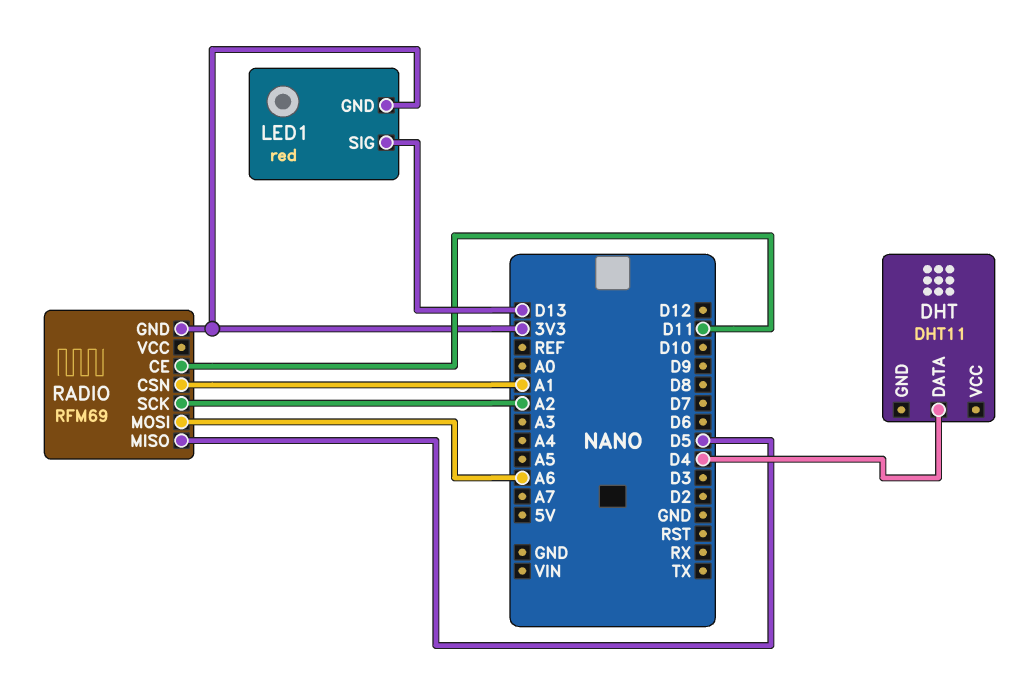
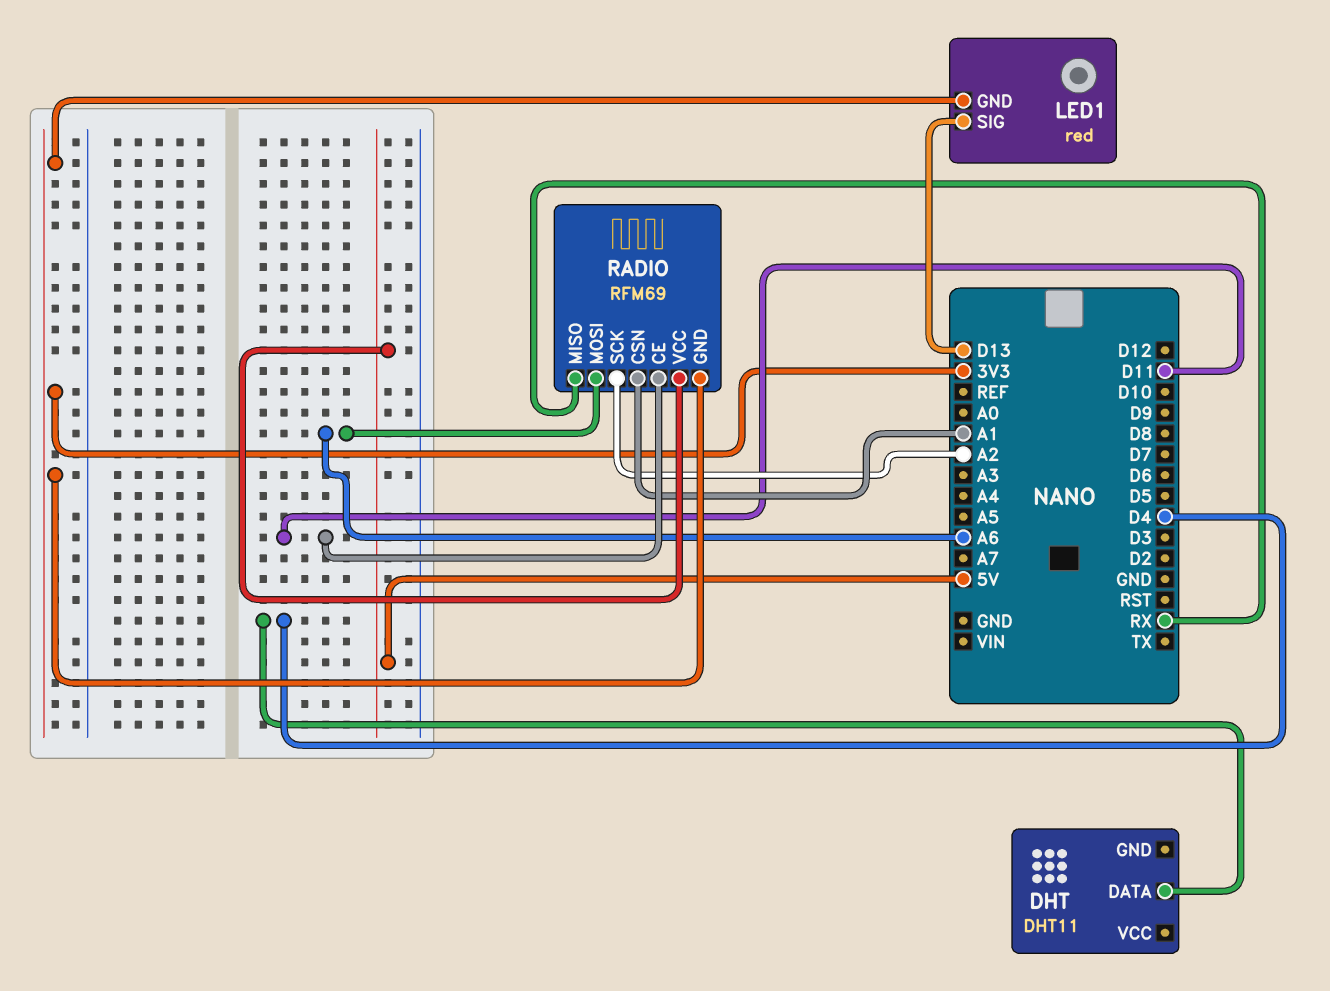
RADIO pin MISO: D5 -> RX
RADIO pin VCC: none -> 5V

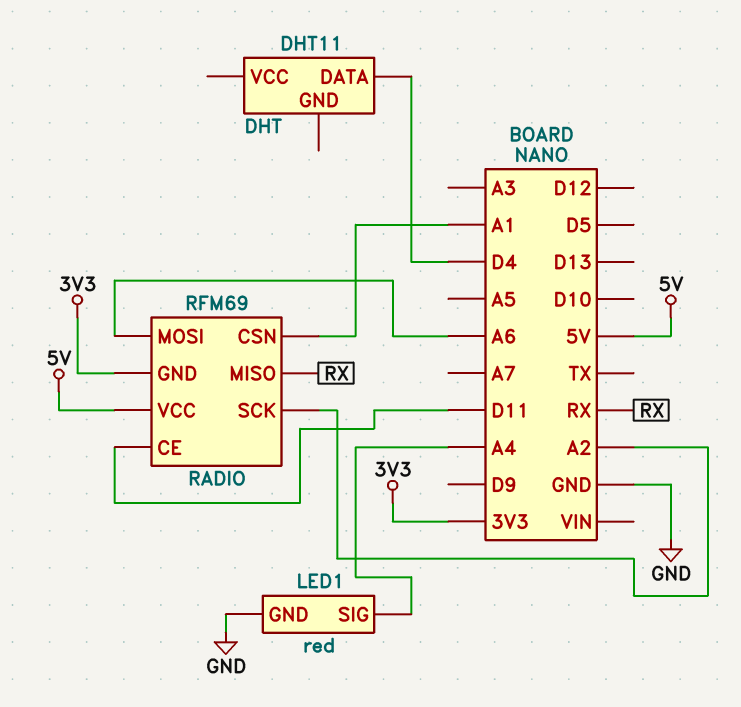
LED1 pin GND: 3V3 -> GND
LED1 pin SIG: D13 -> A4

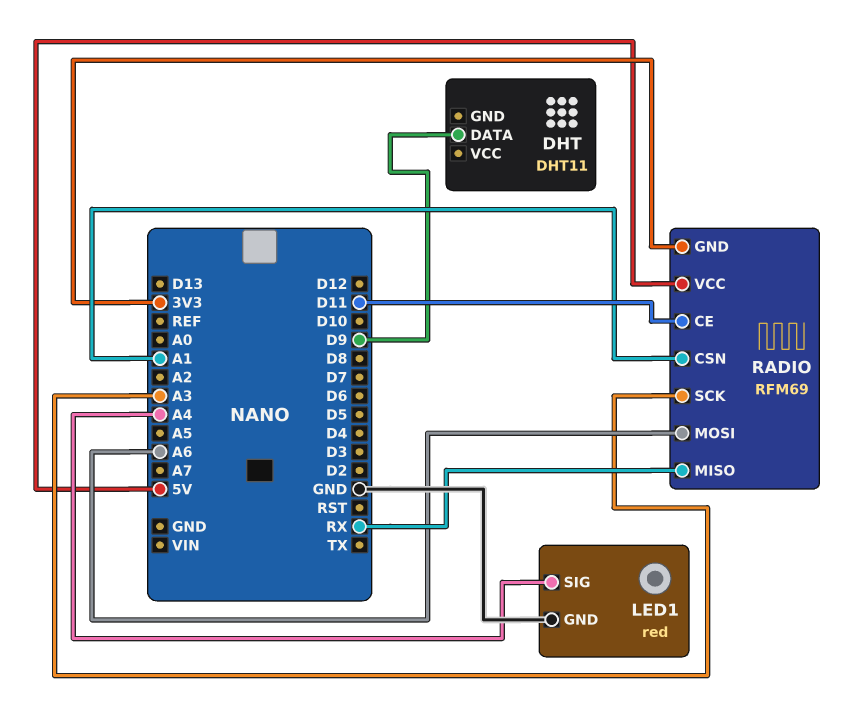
DHT pin DATA: D4 -> D9
RADIO pin SCK: A2 -> A3

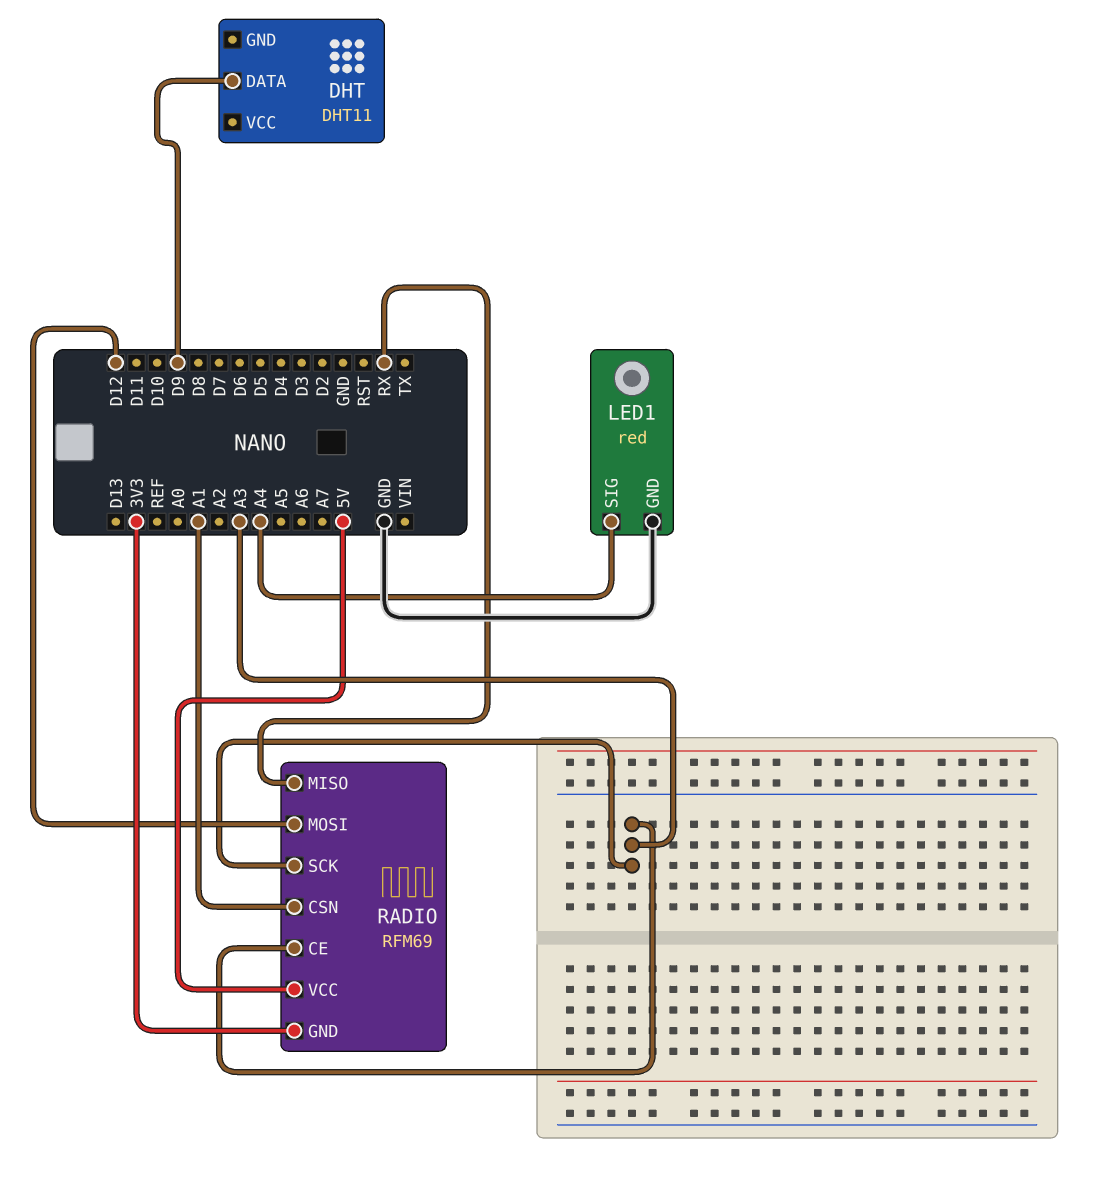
RADIO pin CE: D11 -> A3
RADIO pin MOSI: A6 -> D12

